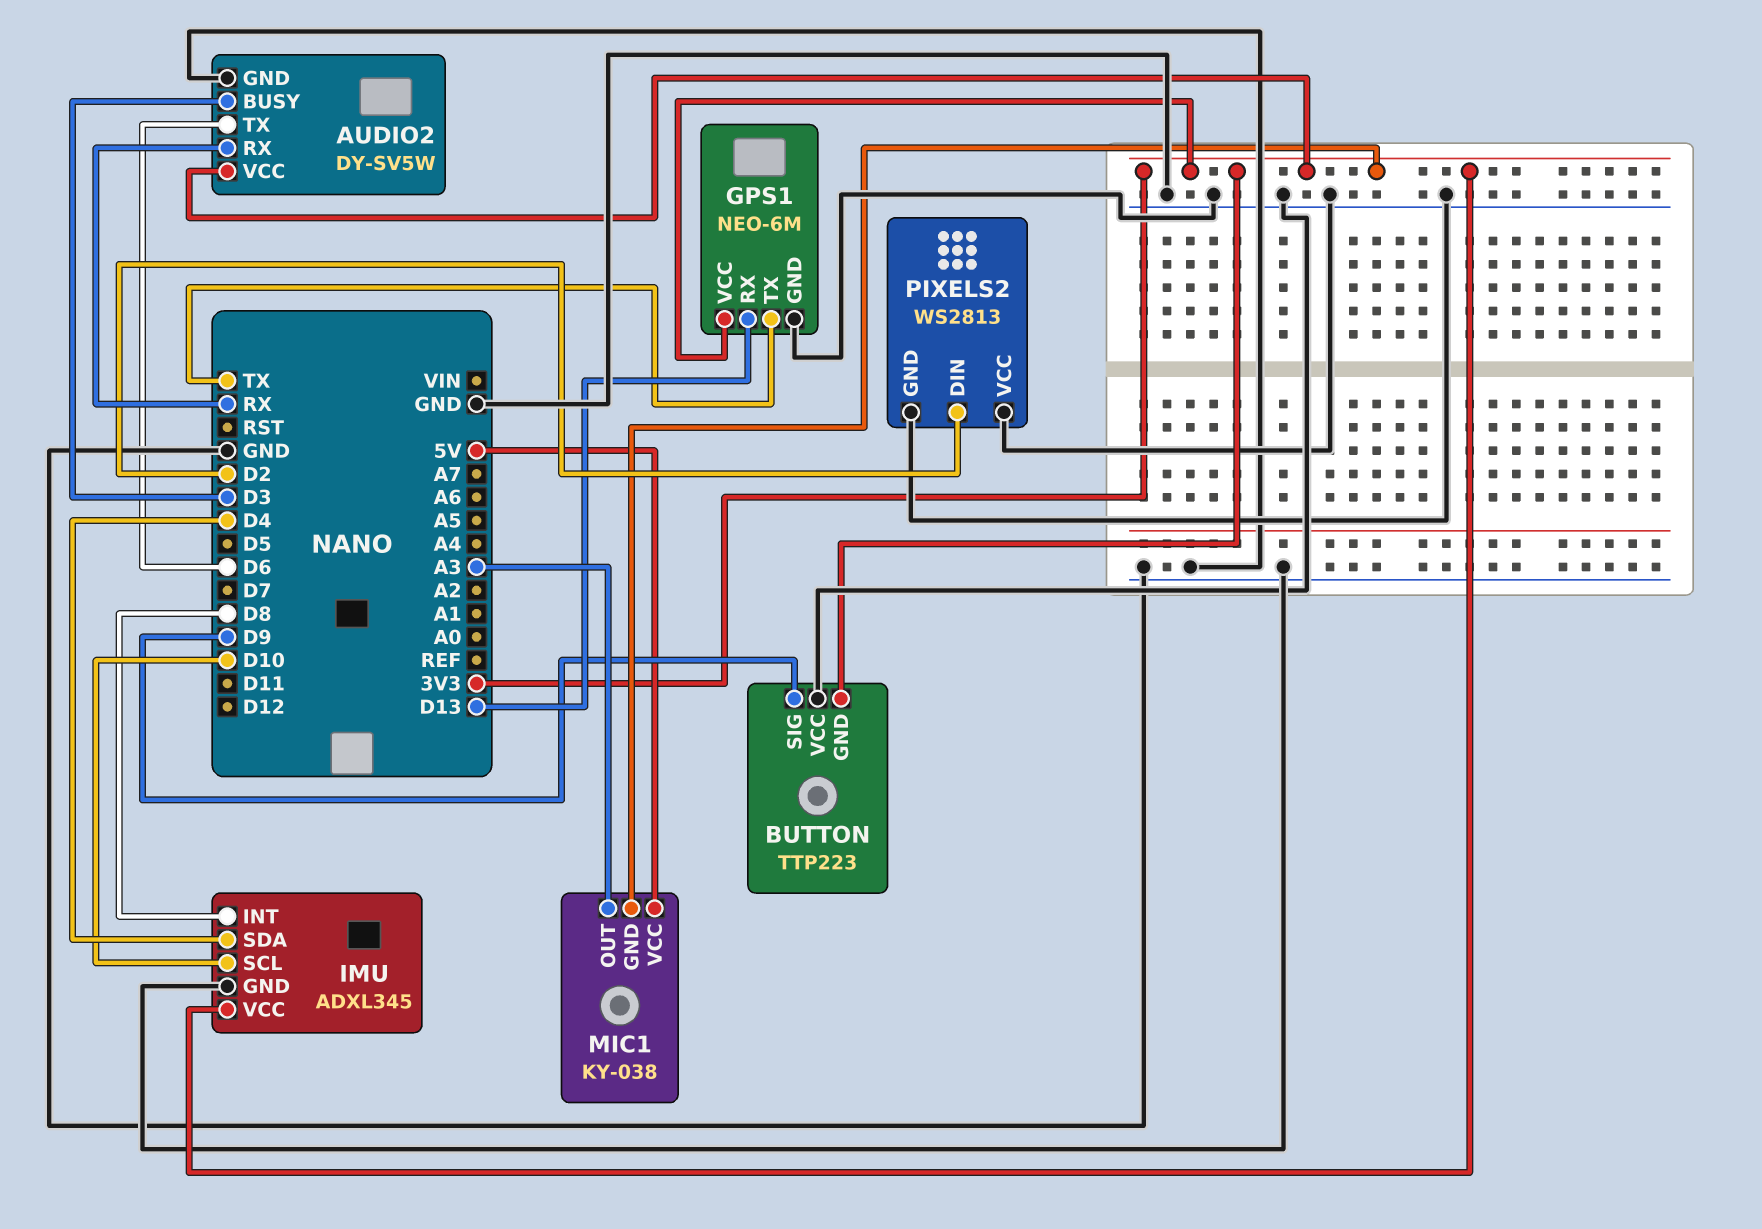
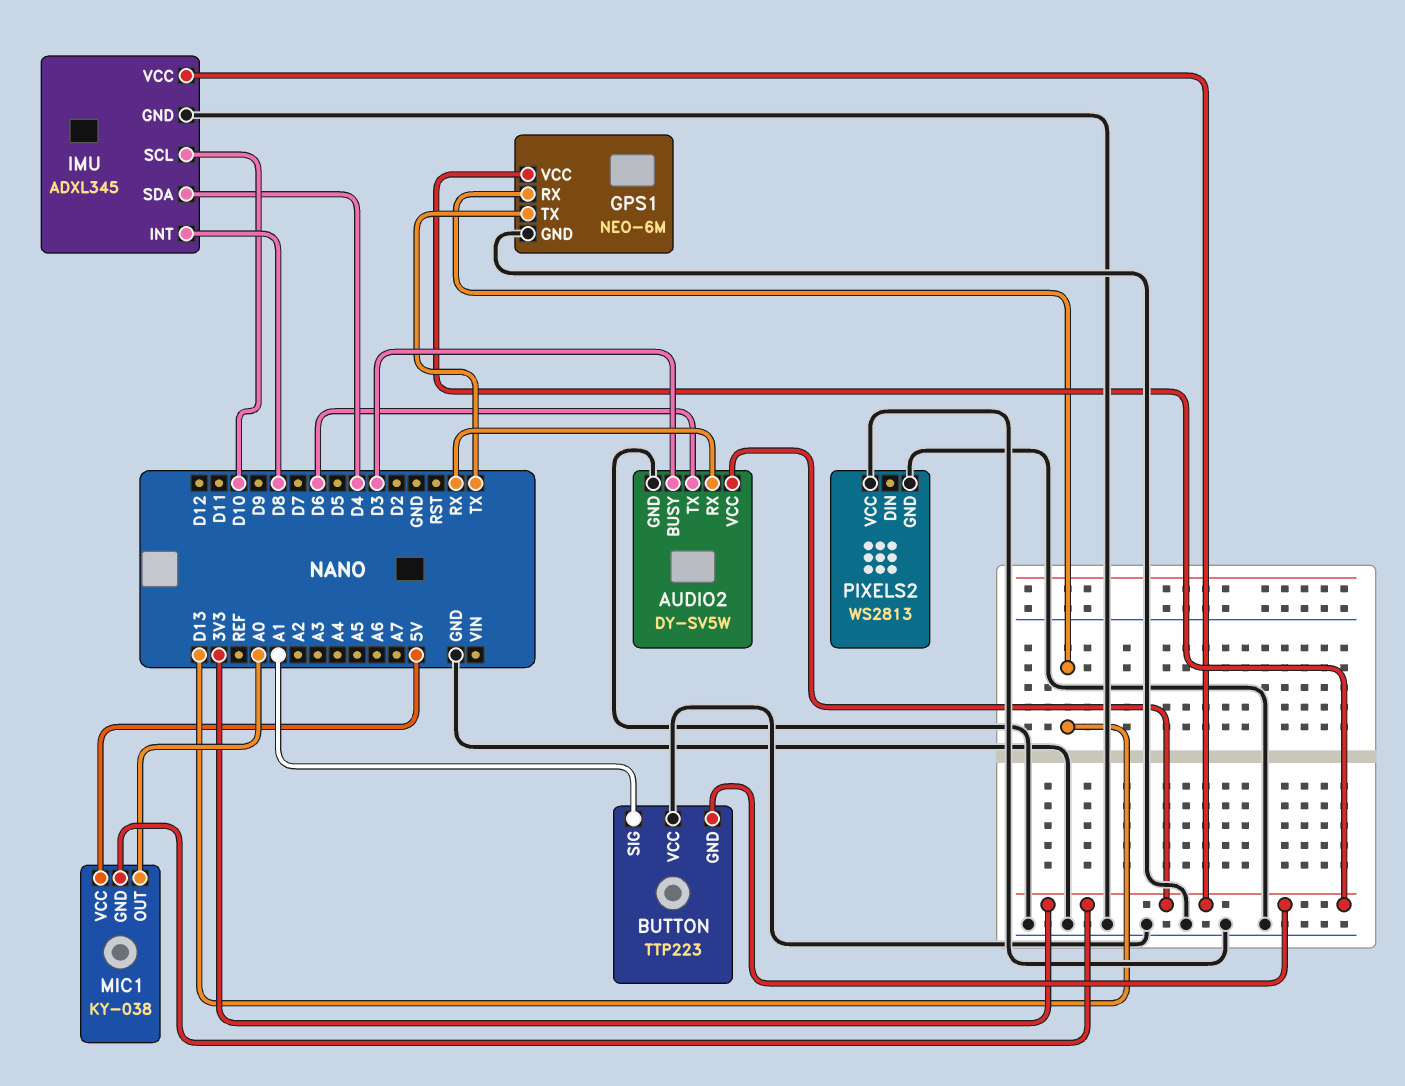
BUTTON pin SIG: D9 -> A1
MIC1 pin OUT: A3 -> A0
PIXELS2 pin DIN: D2 -> none

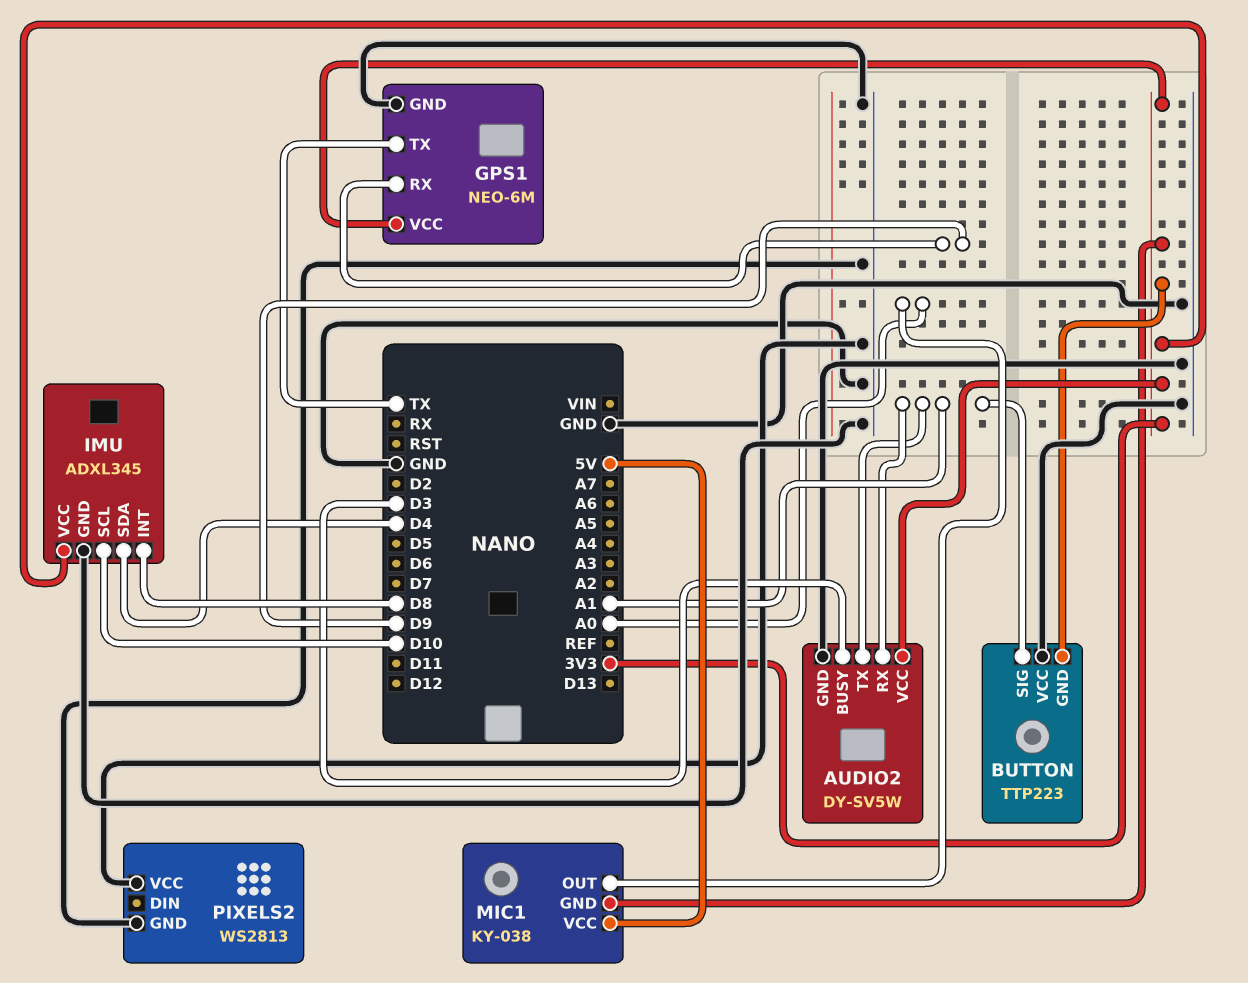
AUDIO2 pin RX: RX -> A1
AUDIO2 pin TX: D6 -> A1
GPS1 pin RX: D13 -> D9

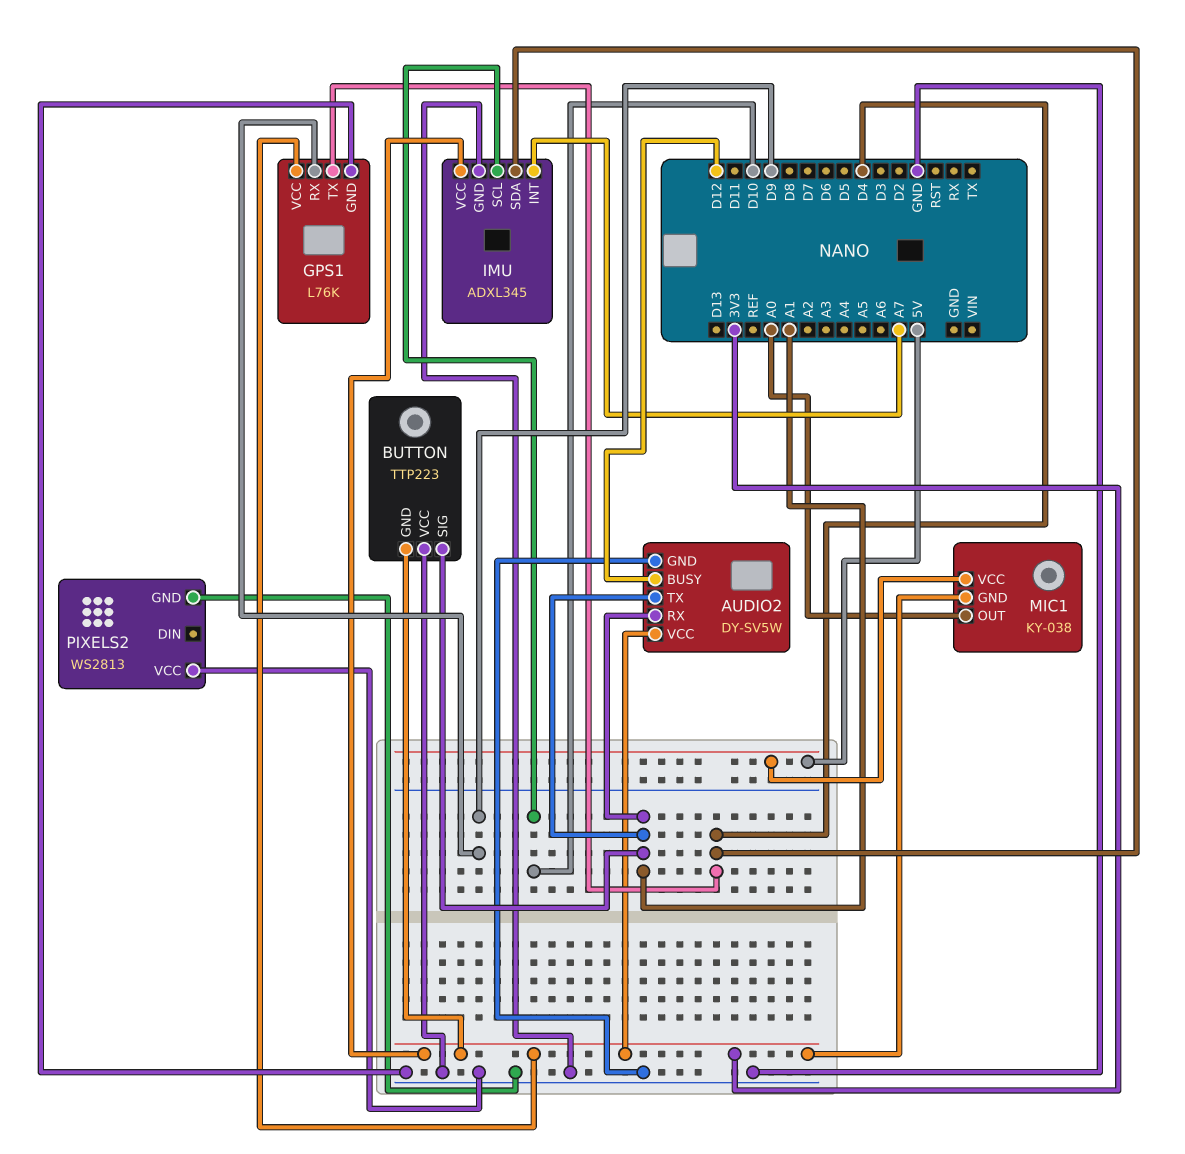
AUDIO2 pin BUSY: D3 -> D12
GPS1: NEO-6M -> L76K
GPS1 pin TX: TX -> D4
IMU pin INT: D8 -> A7

